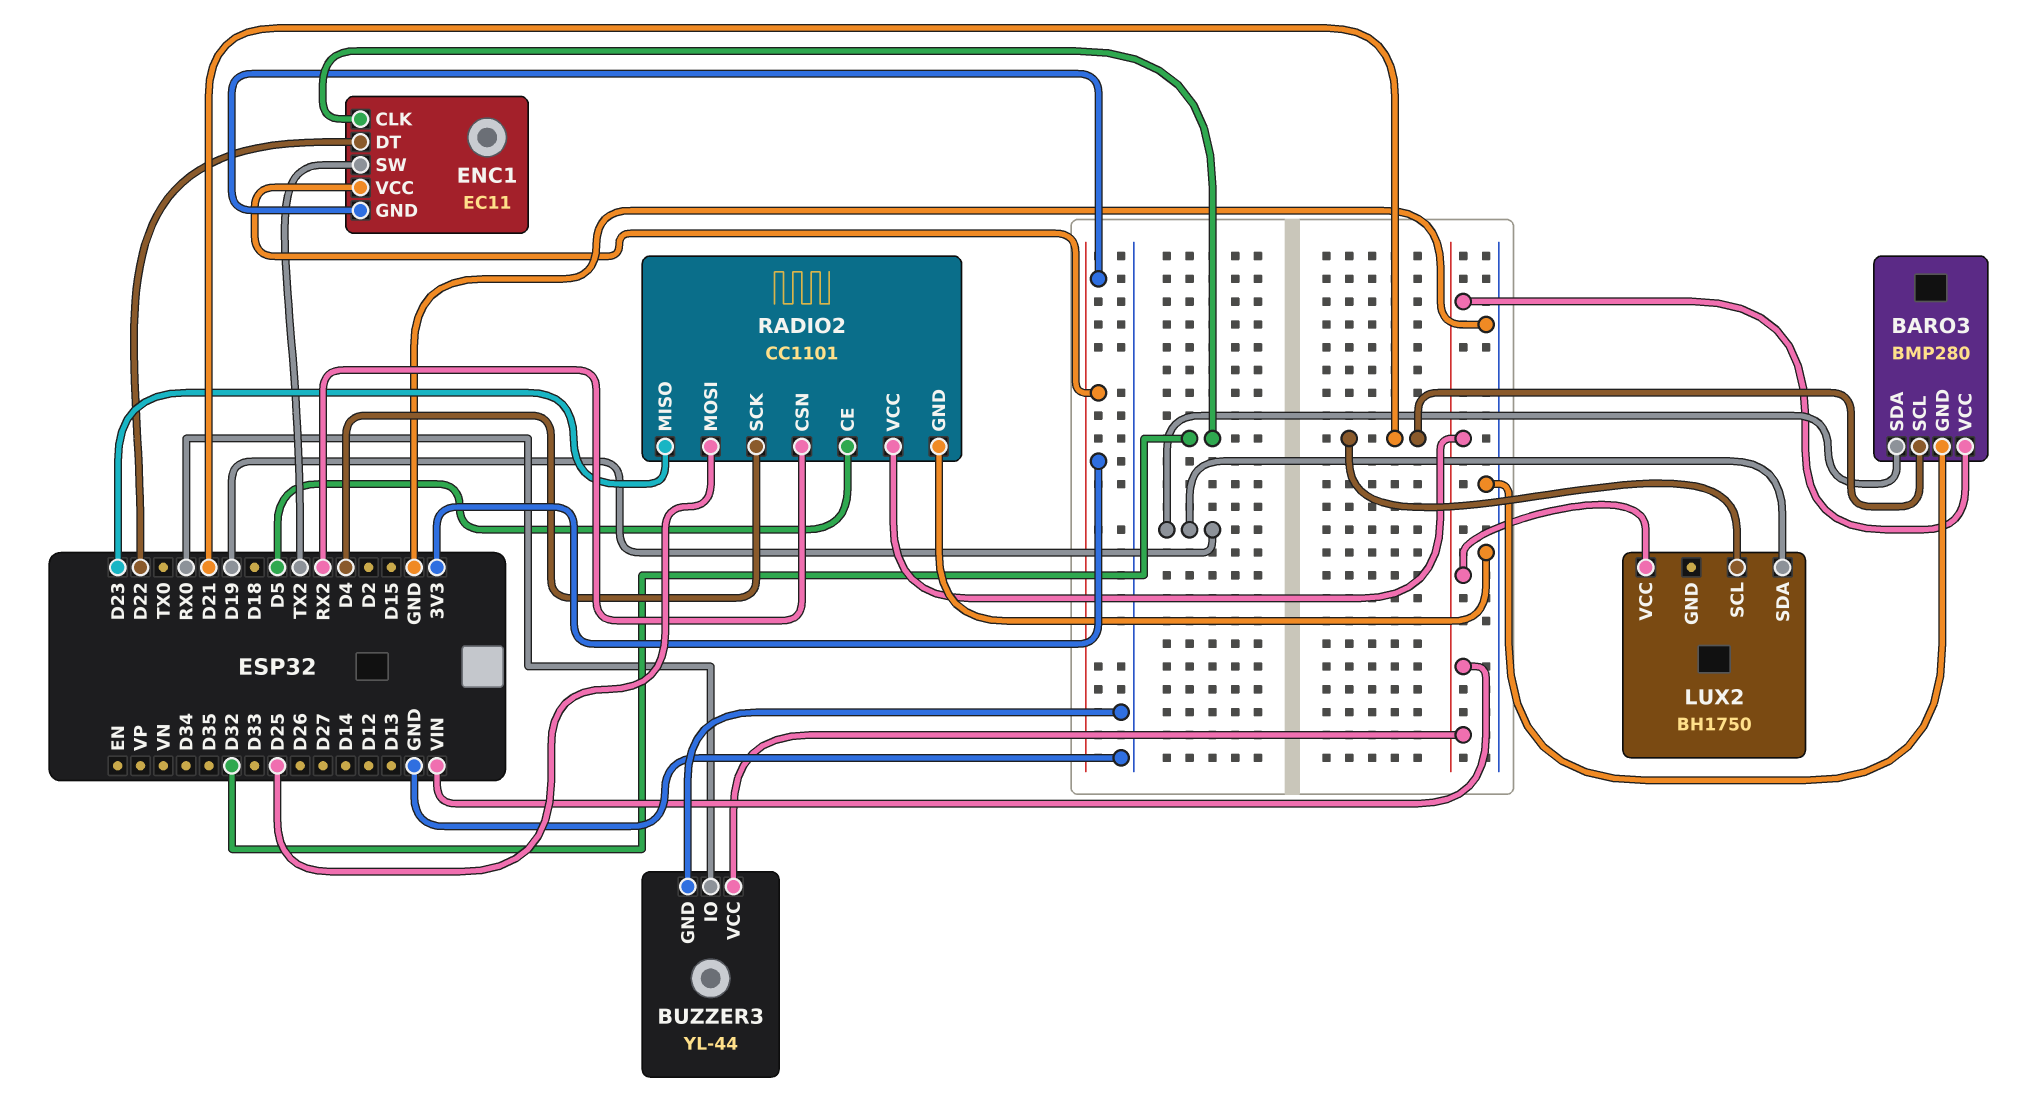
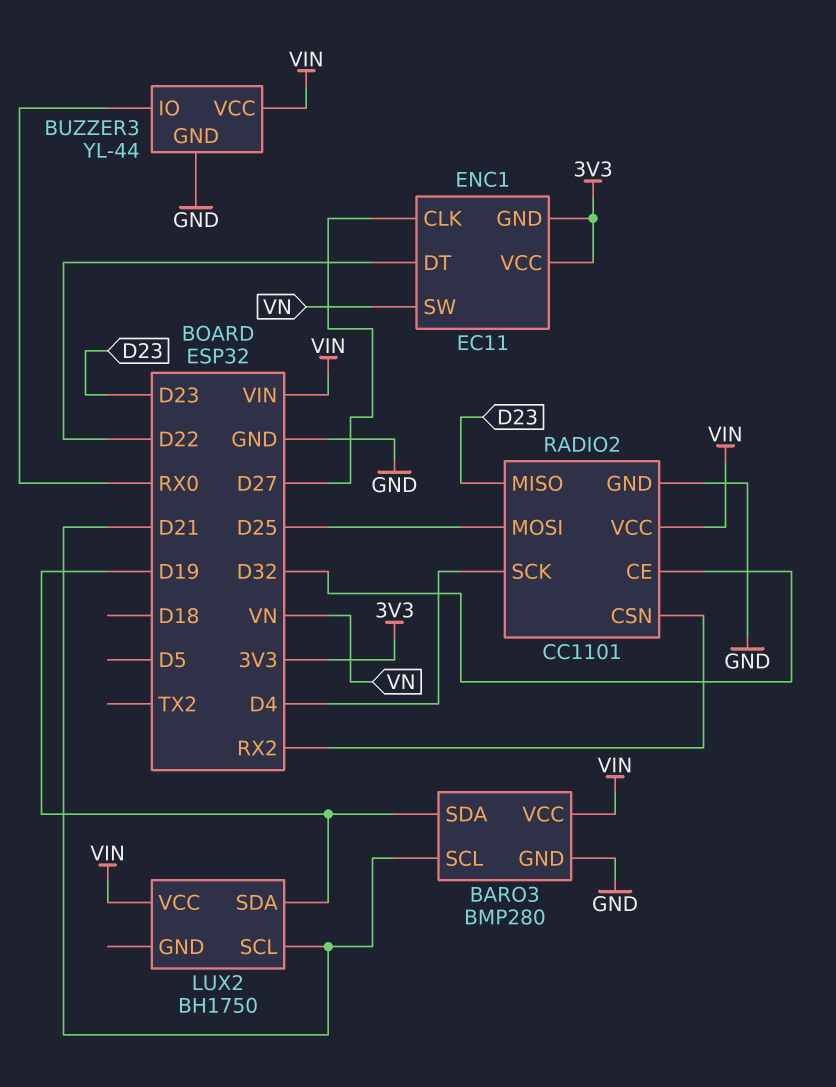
ENC1 pin CLK: D32 -> D27
ENC1 pin SW: TX2 -> VN
RADIO2 pin CE: D5 -> D32

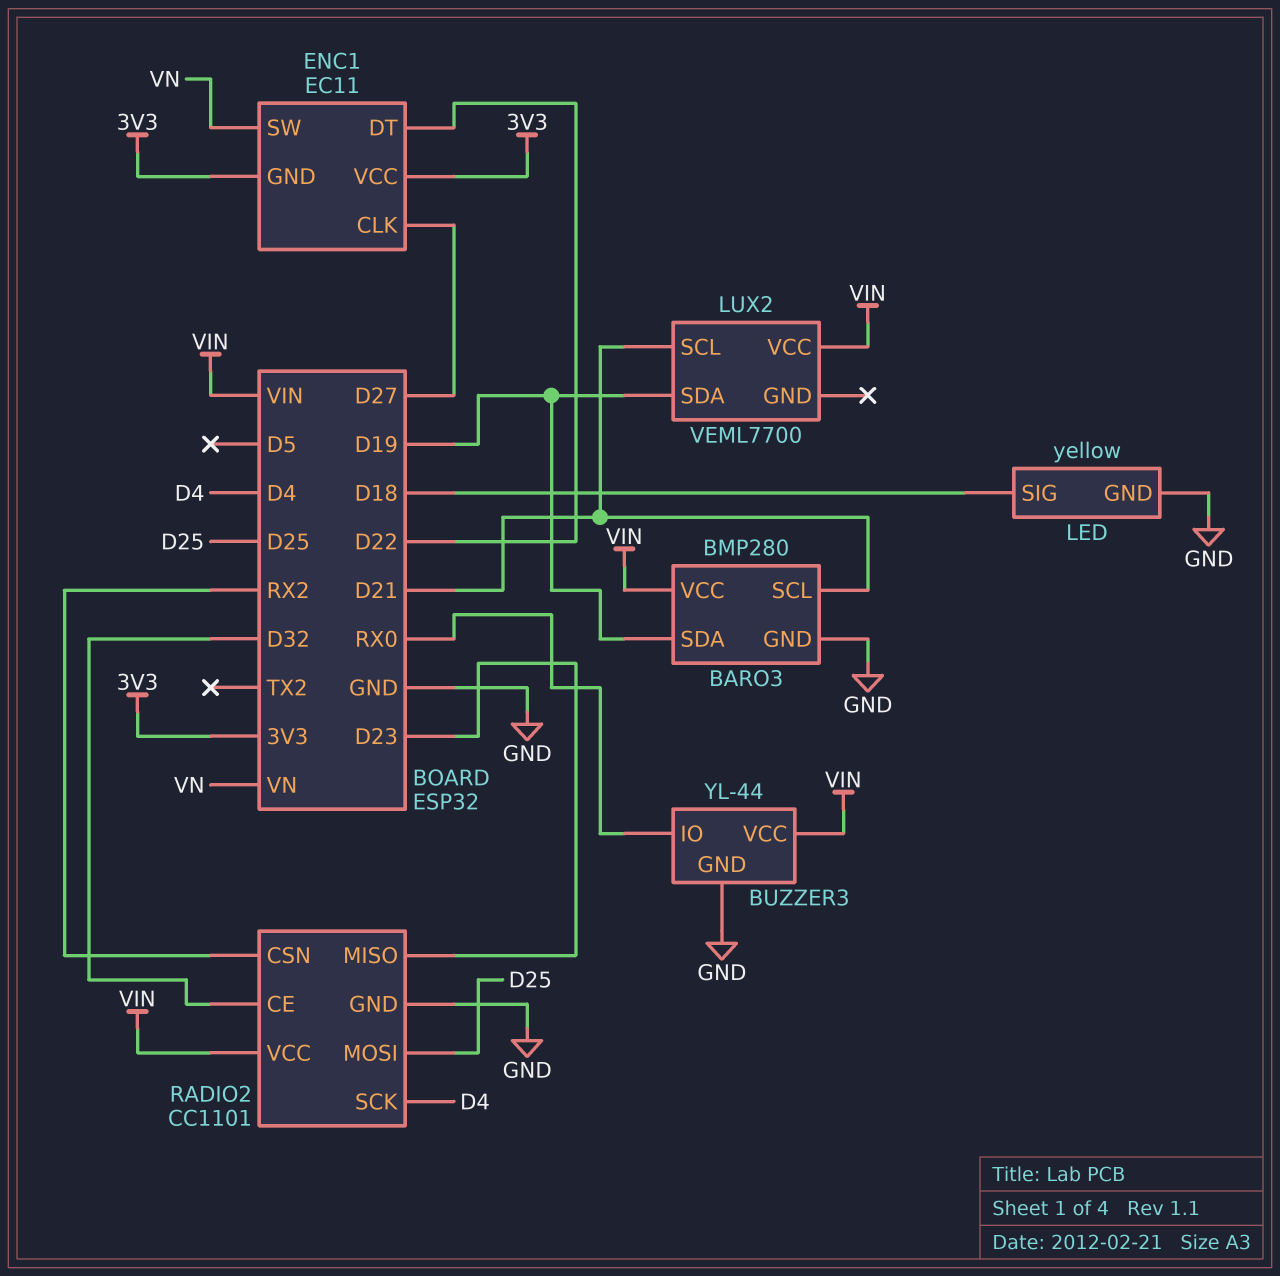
LED: none -> yellow
LED pin GND: none -> GND
LED pin SIG: none -> D18
LUX2: BH1750 -> VEML7700

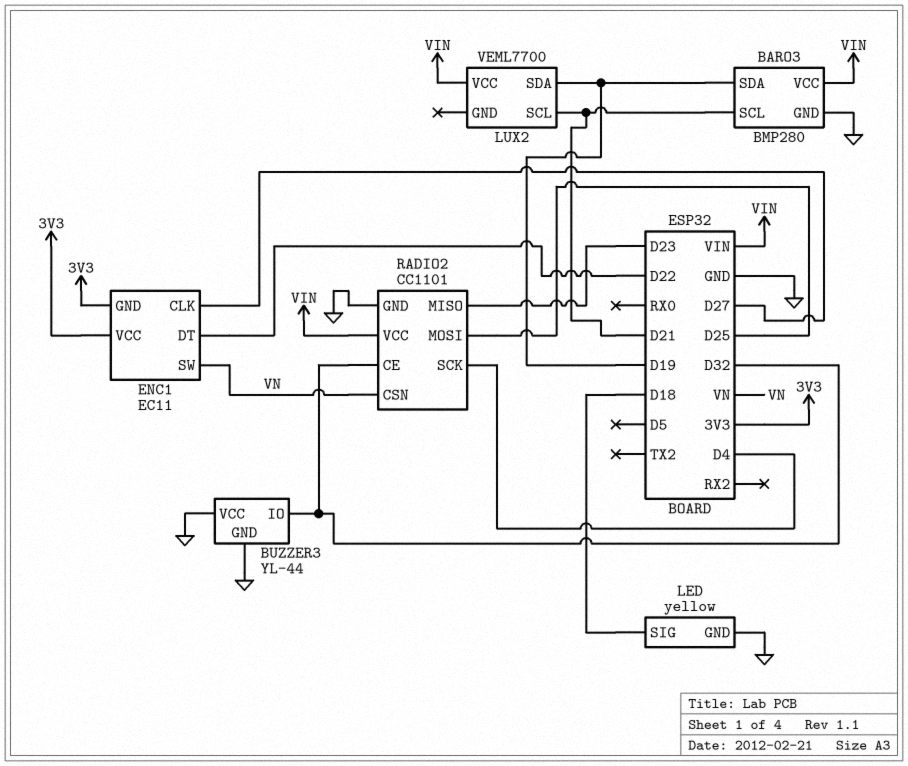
BUZZER3 pin IO: RX0 -> D32
BUZZER3 pin VCC: VIN -> GND
RADIO2 pin CSN: RX2 -> VN

